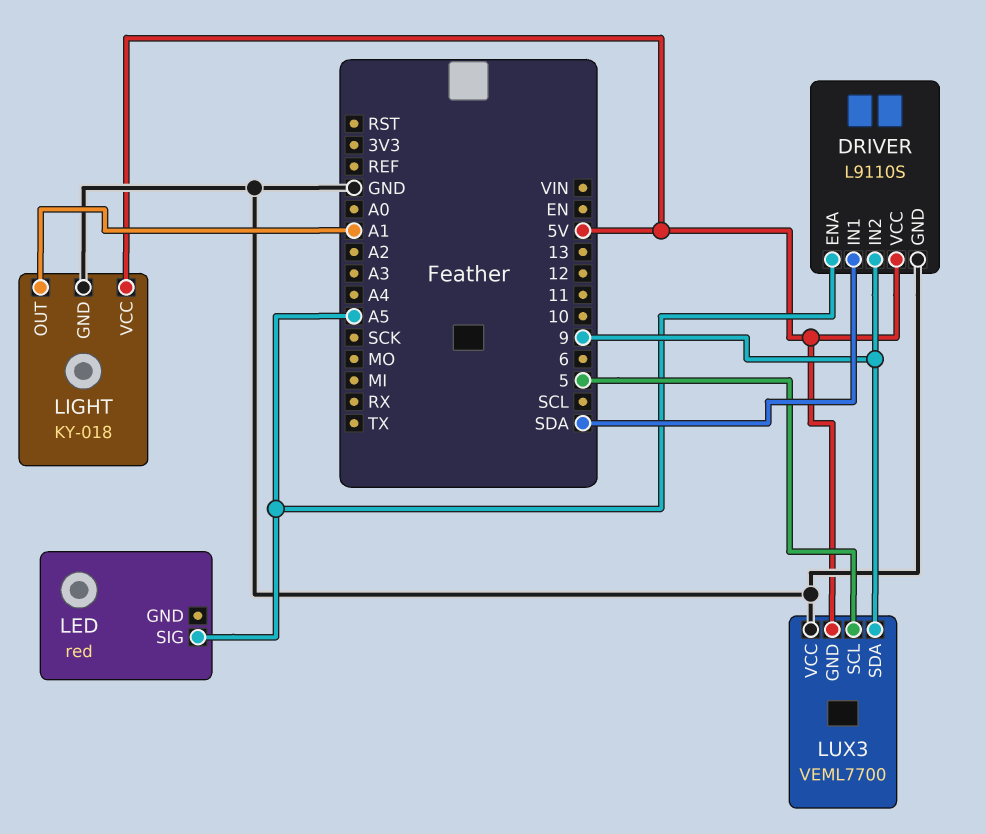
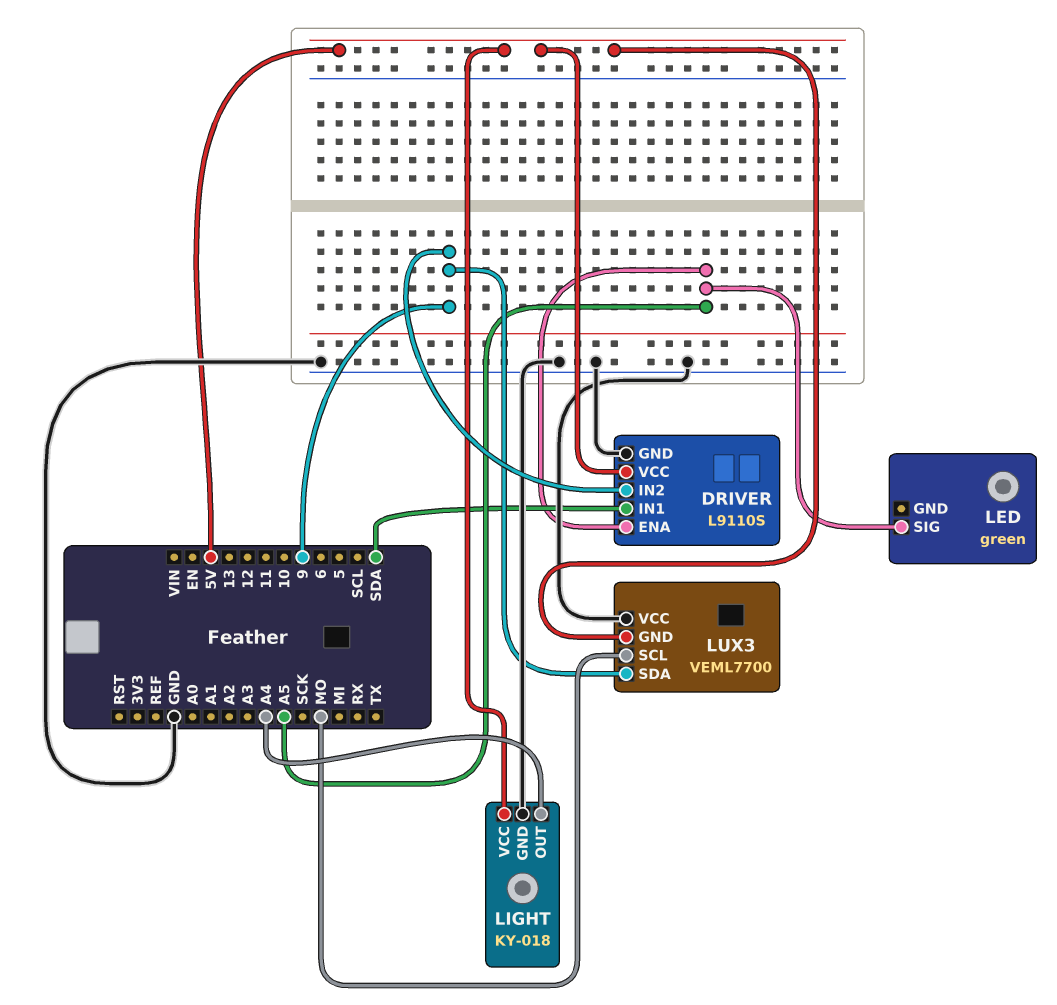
LED: red -> green
LIGHT pin OUT: A1 -> A4
LUX3 pin SCL: 5 -> MO

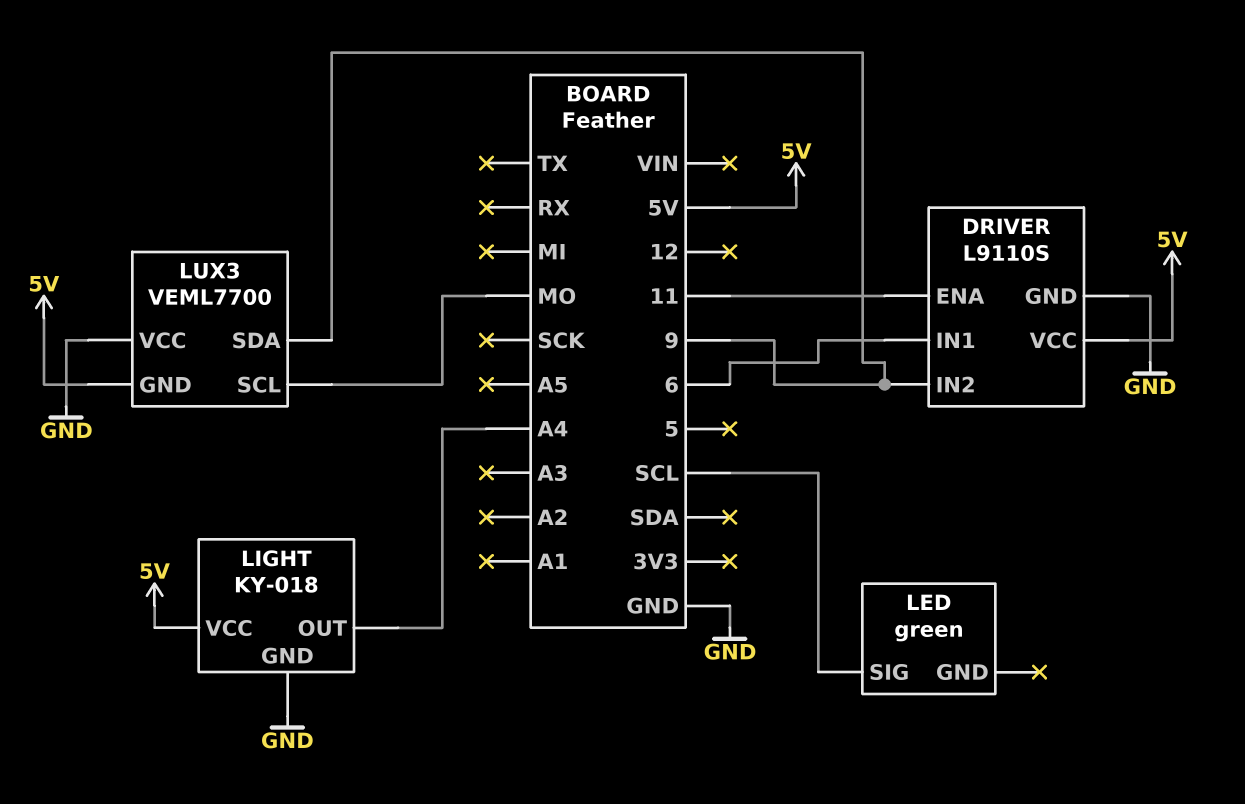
DRIVER pin ENA: A5 -> 11
DRIVER pin IN1: SDA -> 6
LED pin SIG: A5 -> SCL

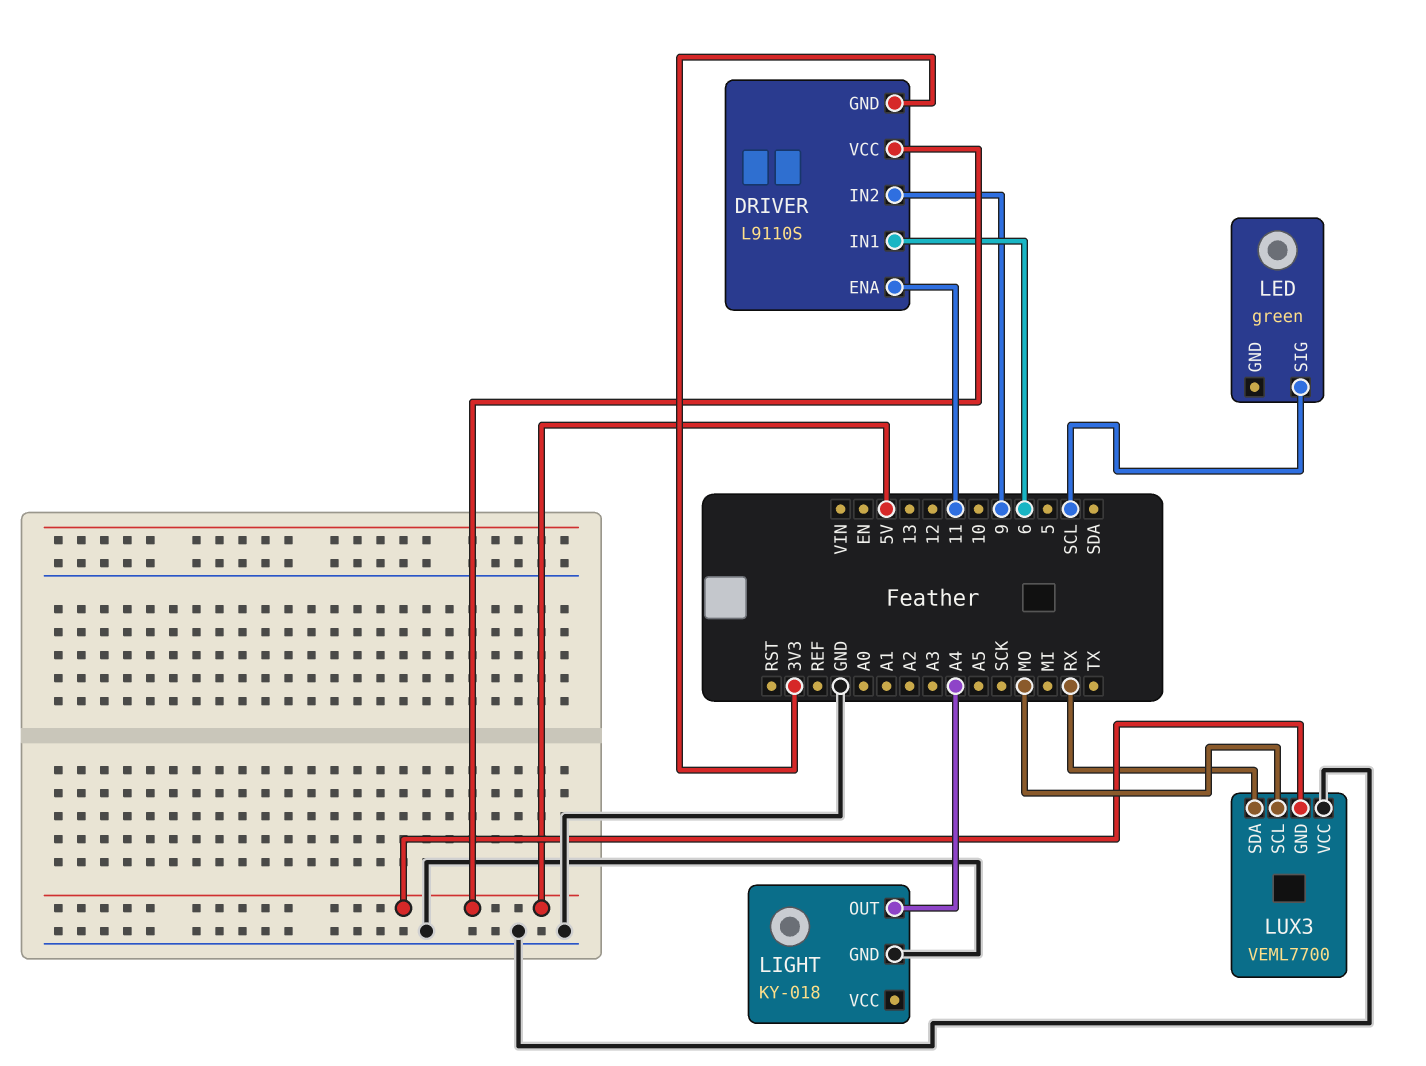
DRIVER pin GND: GND -> 3V3
LIGHT pin VCC: 5V -> none
LUX3 pin SDA: 9 -> RX

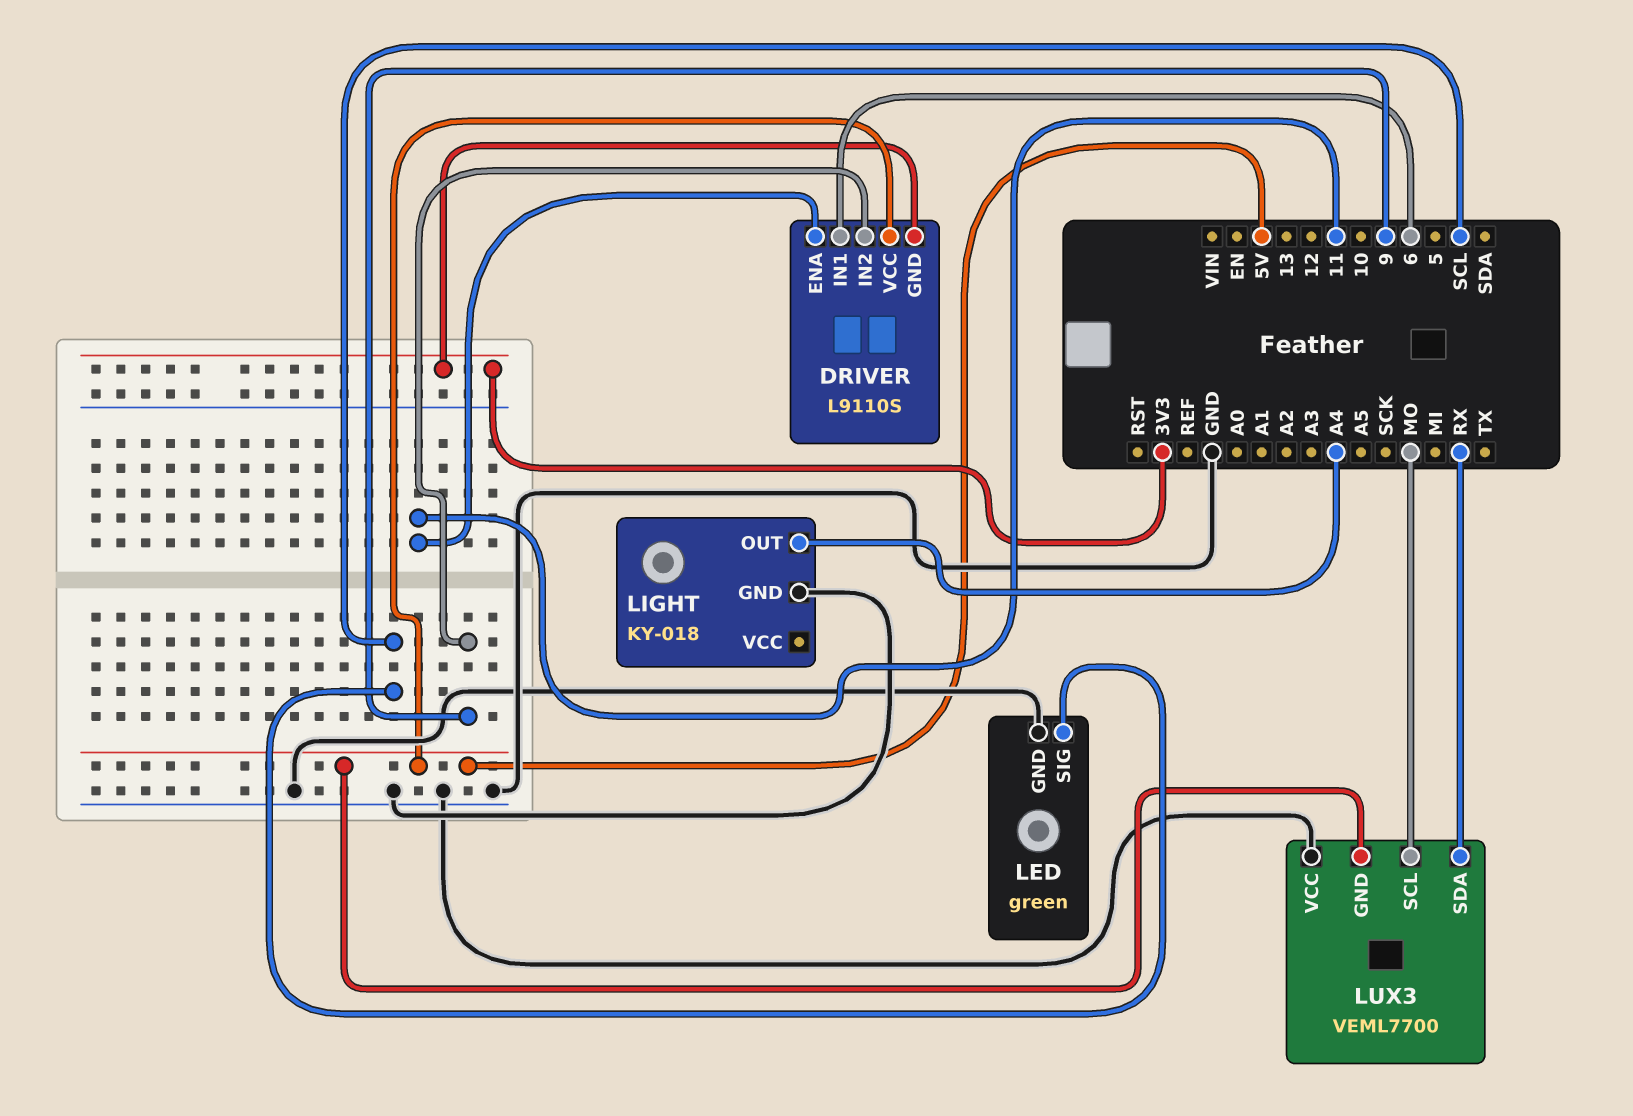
LED pin GND: none -> GND

